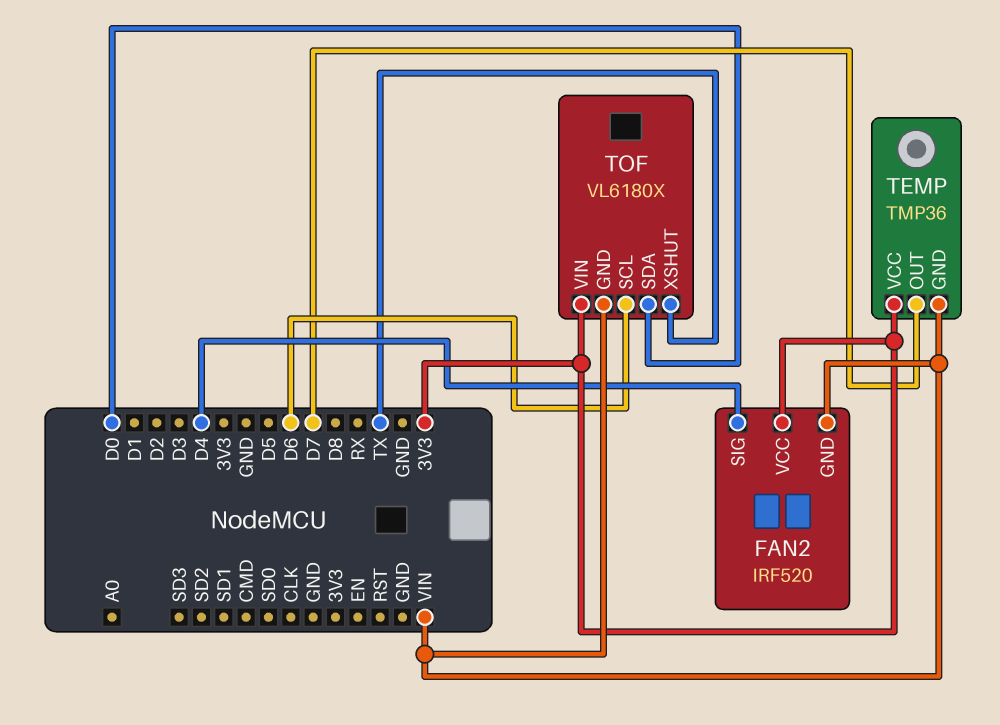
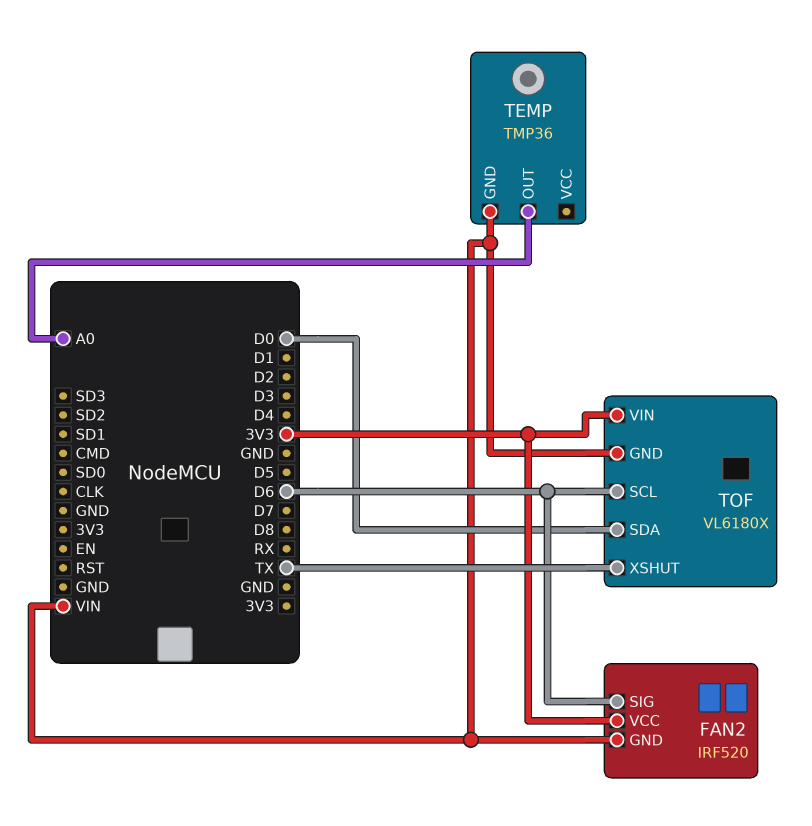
FAN2 pin SIG: D4 -> D6
TEMP pin OUT: D7 -> A0
TEMP pin VCC: 3V3 -> none

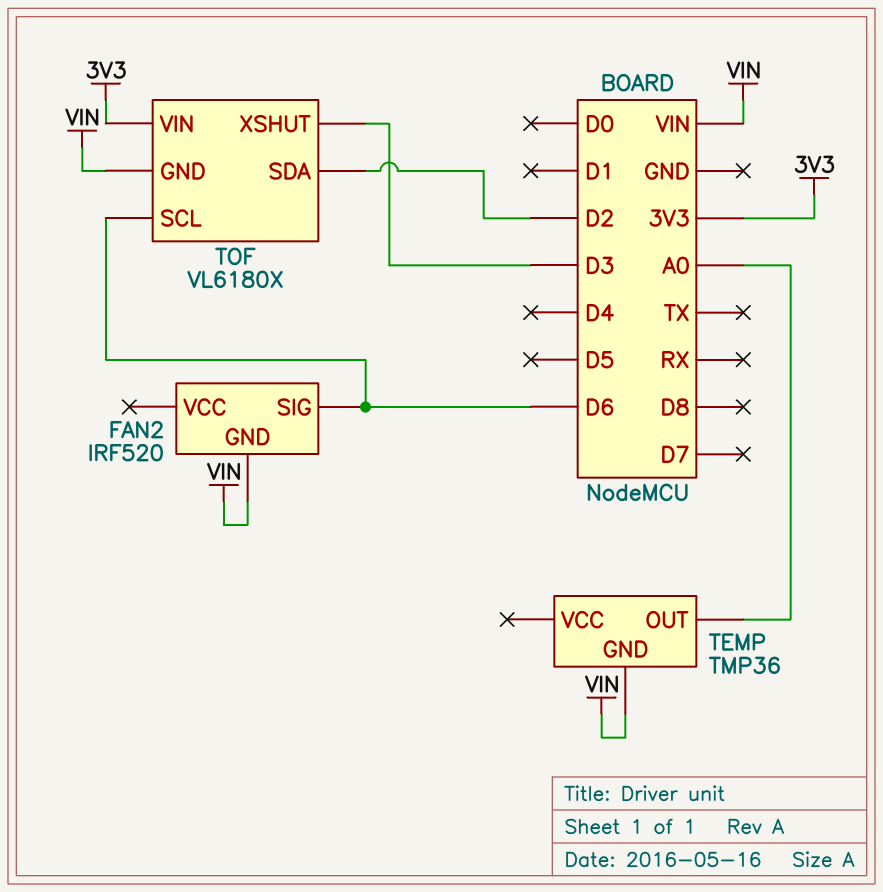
FAN2 pin VCC: 3V3 -> none
TOF pin SDA: D0 -> D2
TOF pin XSHUT: TX -> D3

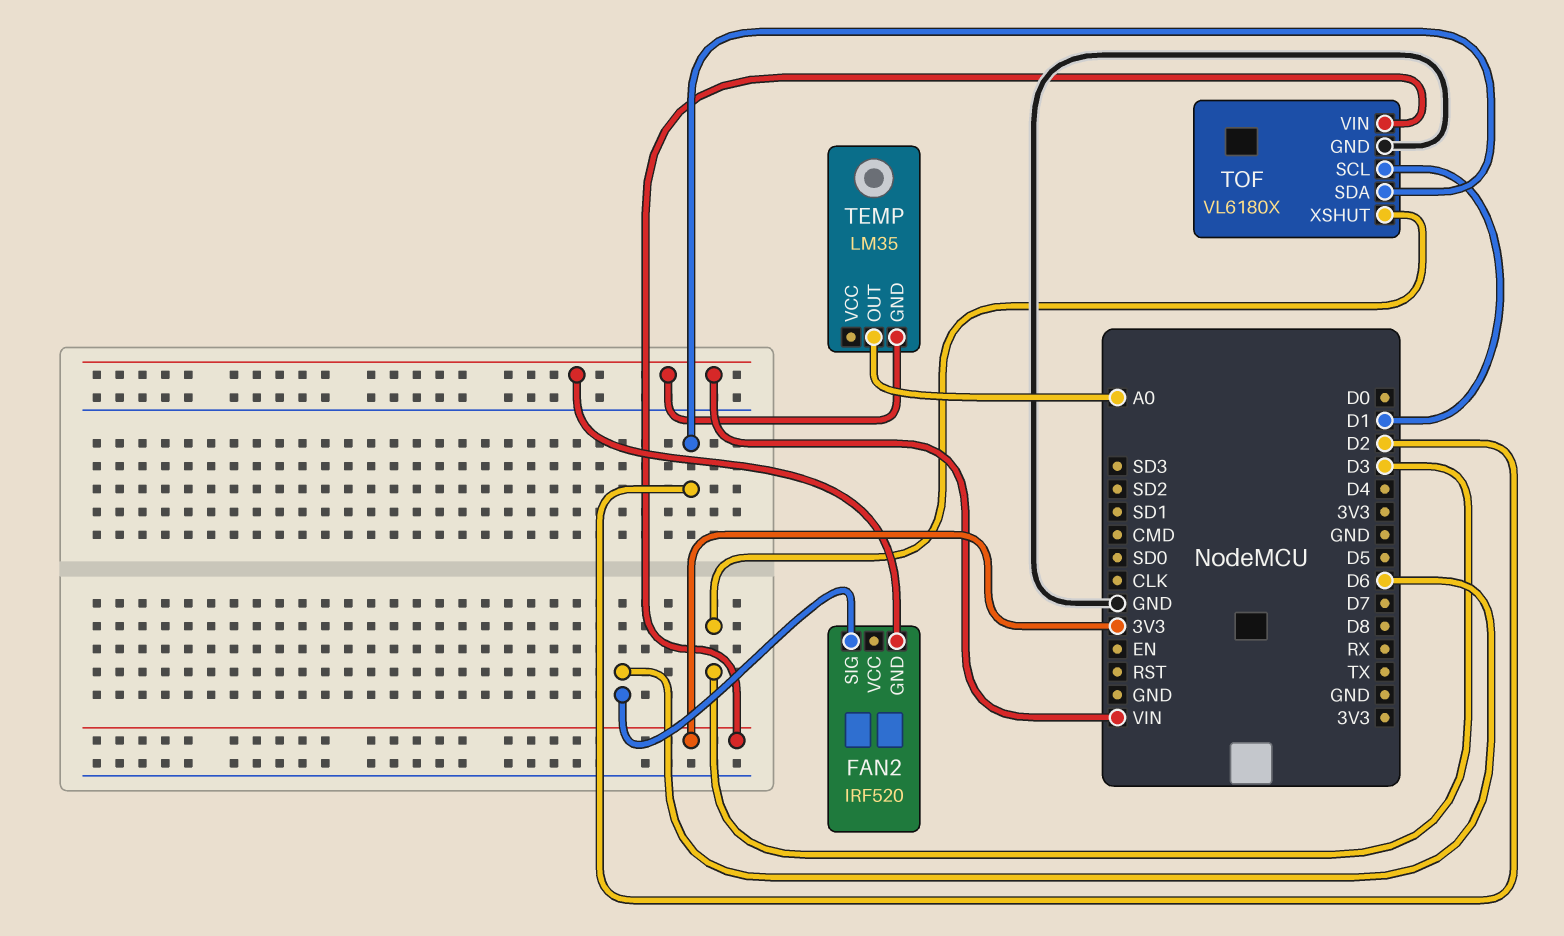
TEMP: TMP36 -> LM35
TOF pin GND: VIN -> GND
TOF pin SCL: D6 -> D1

